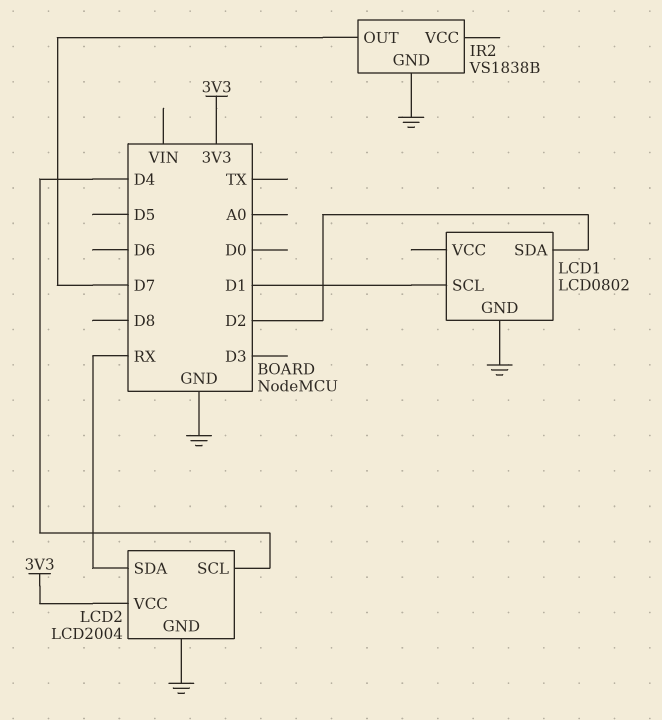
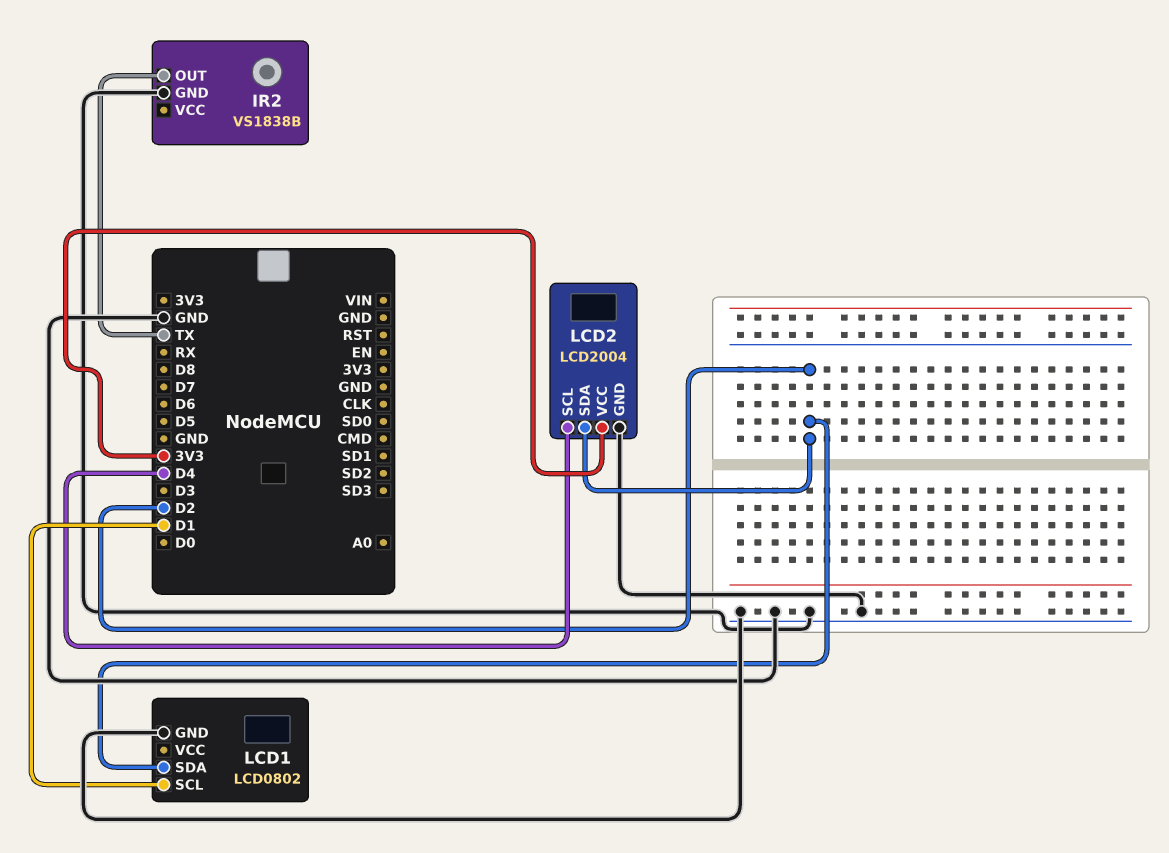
IR2 pin OUT: D7 -> TX
LCD2 pin SDA: RX -> D2

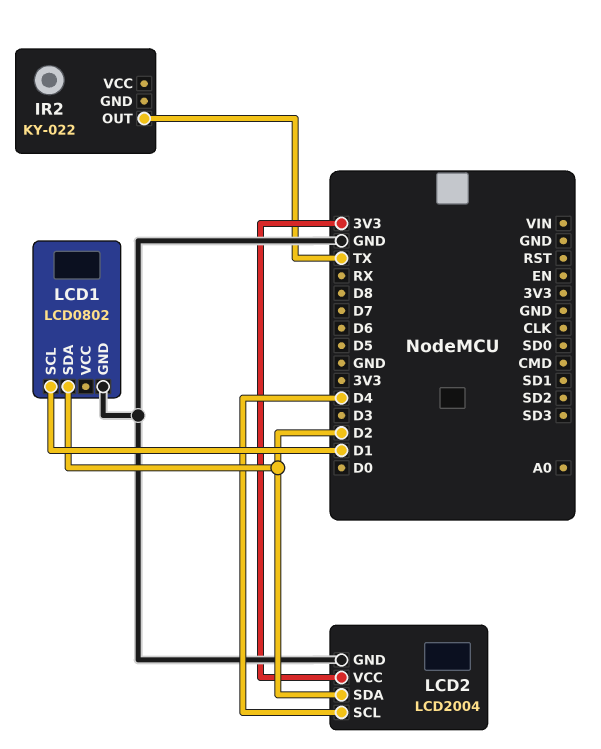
IR2: VS1838B -> KY-022
IR2 pin GND: GND -> none

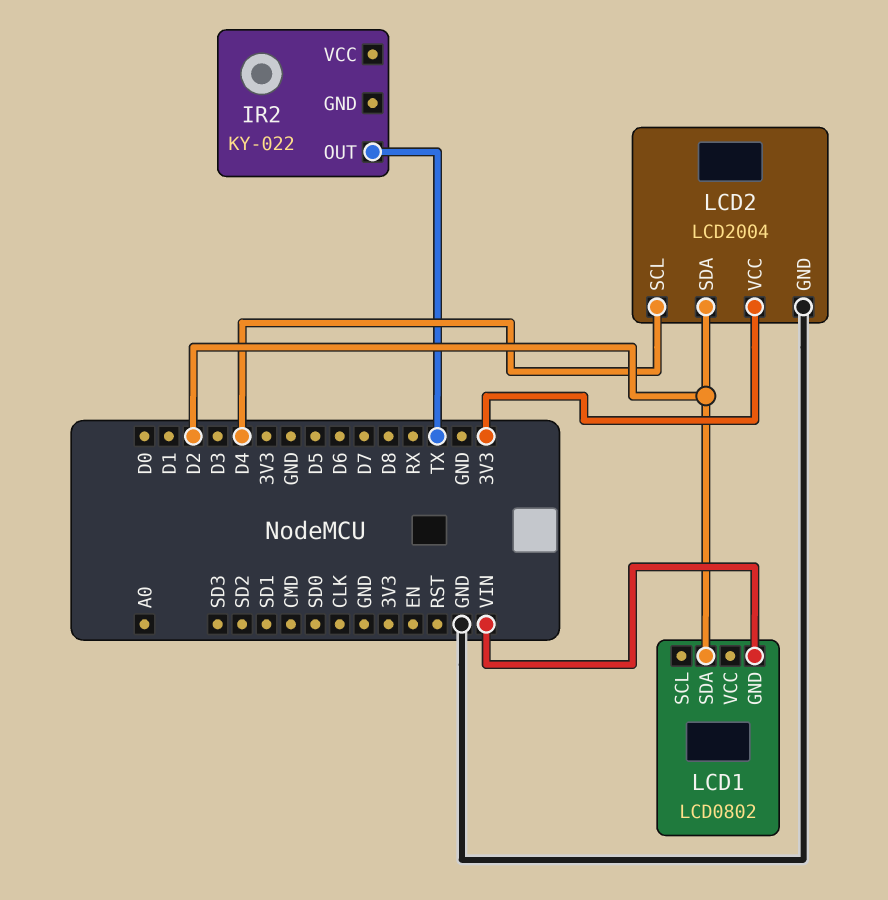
LCD1 pin GND: GND -> VIN
LCD1 pin SCL: D1 -> none

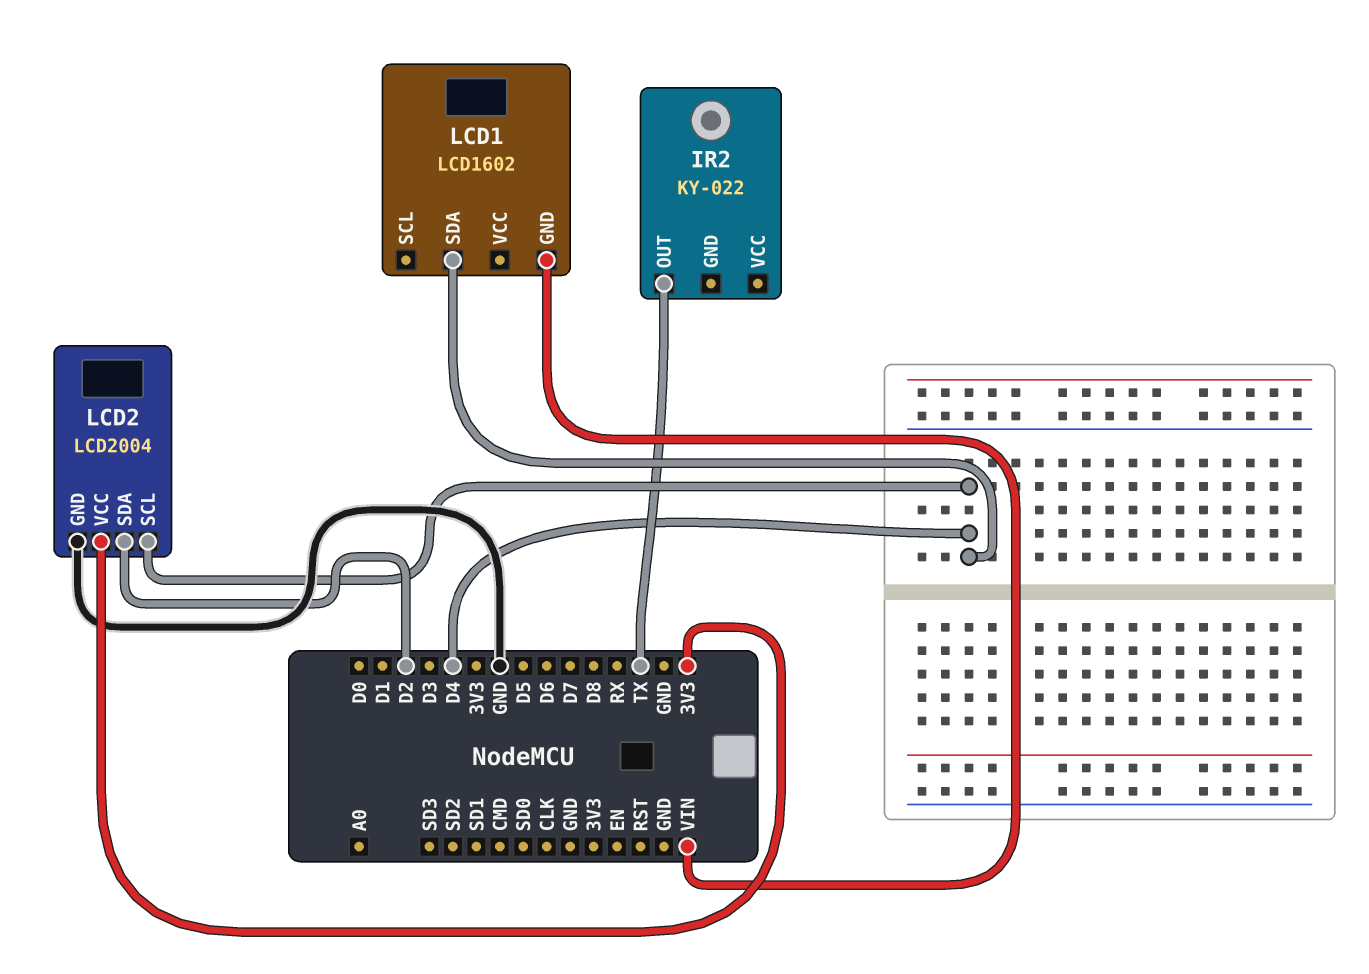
LCD1: LCD0802 -> LCD1602
LCD1 pin SDA: D2 -> D4

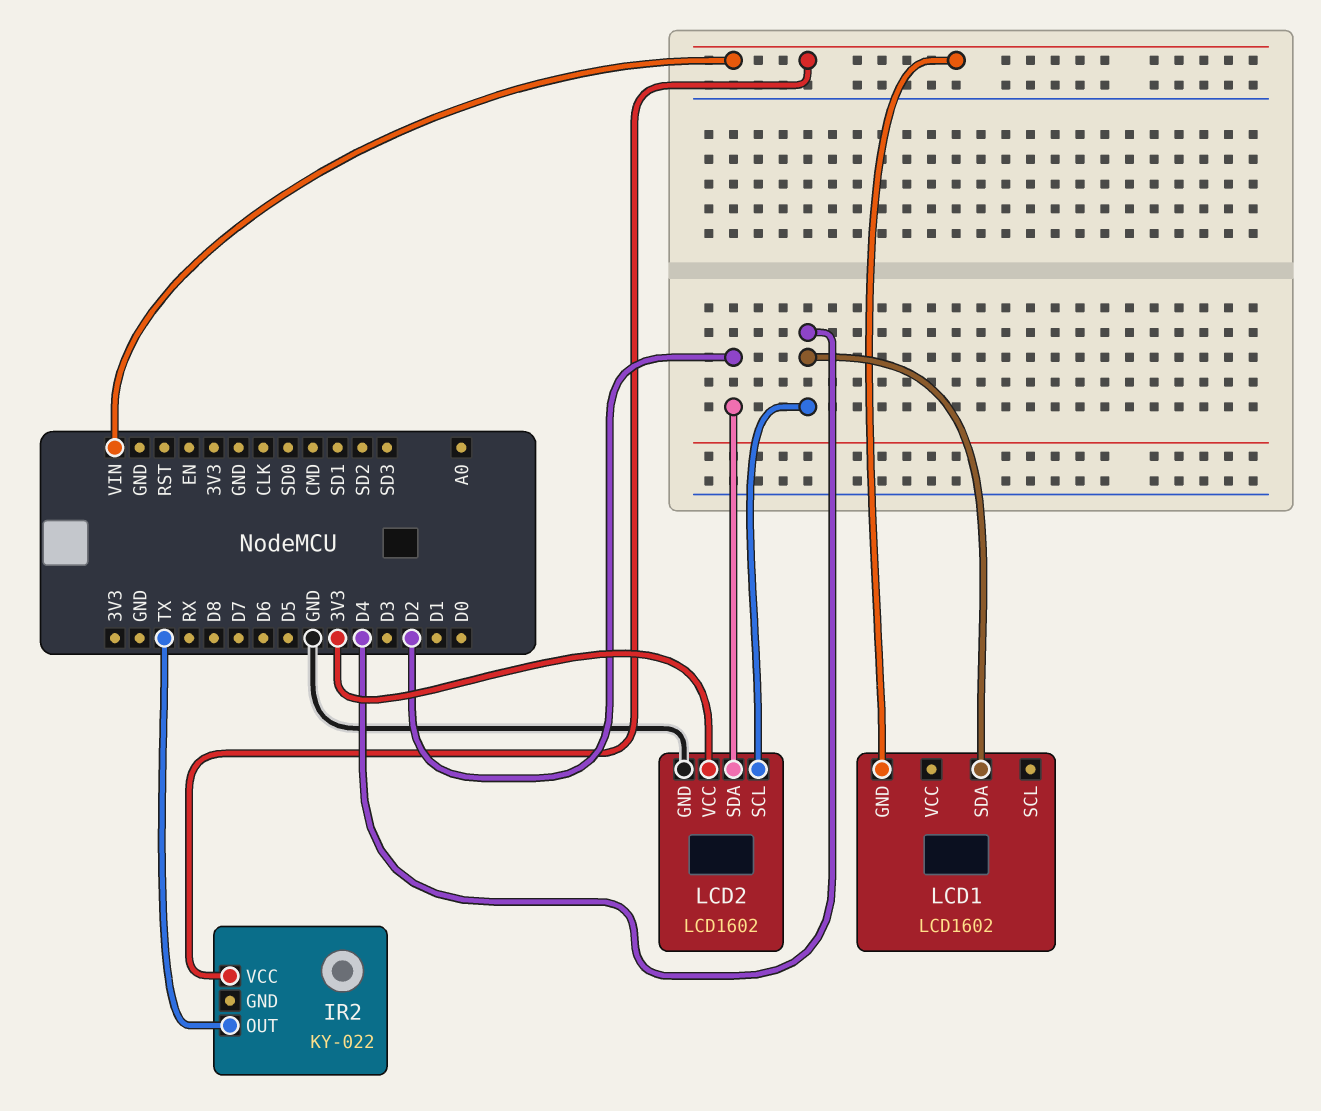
IR2 pin VCC: none -> VIN
LCD2: LCD2004 -> LCD1602

